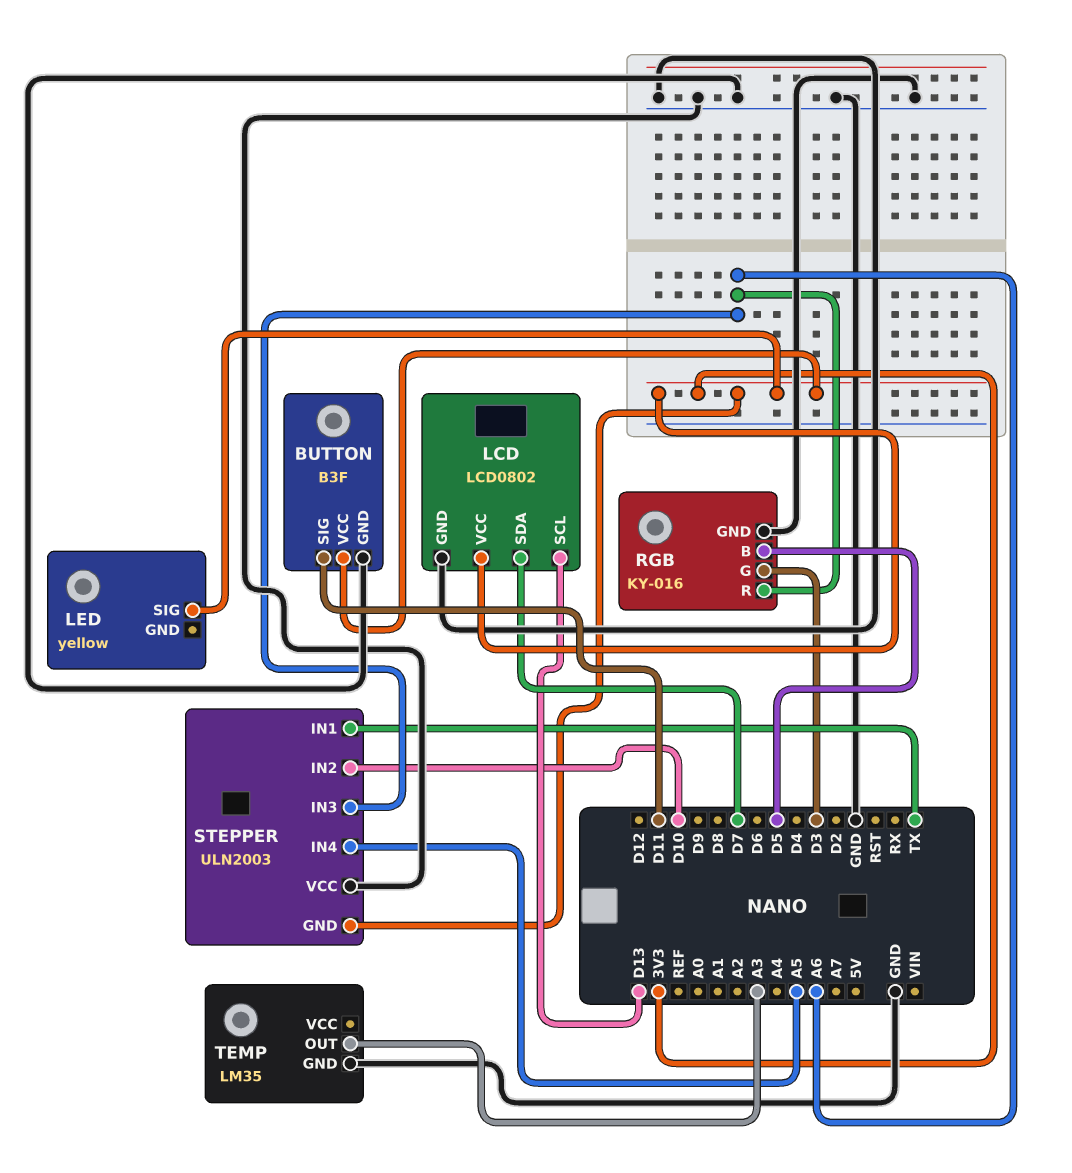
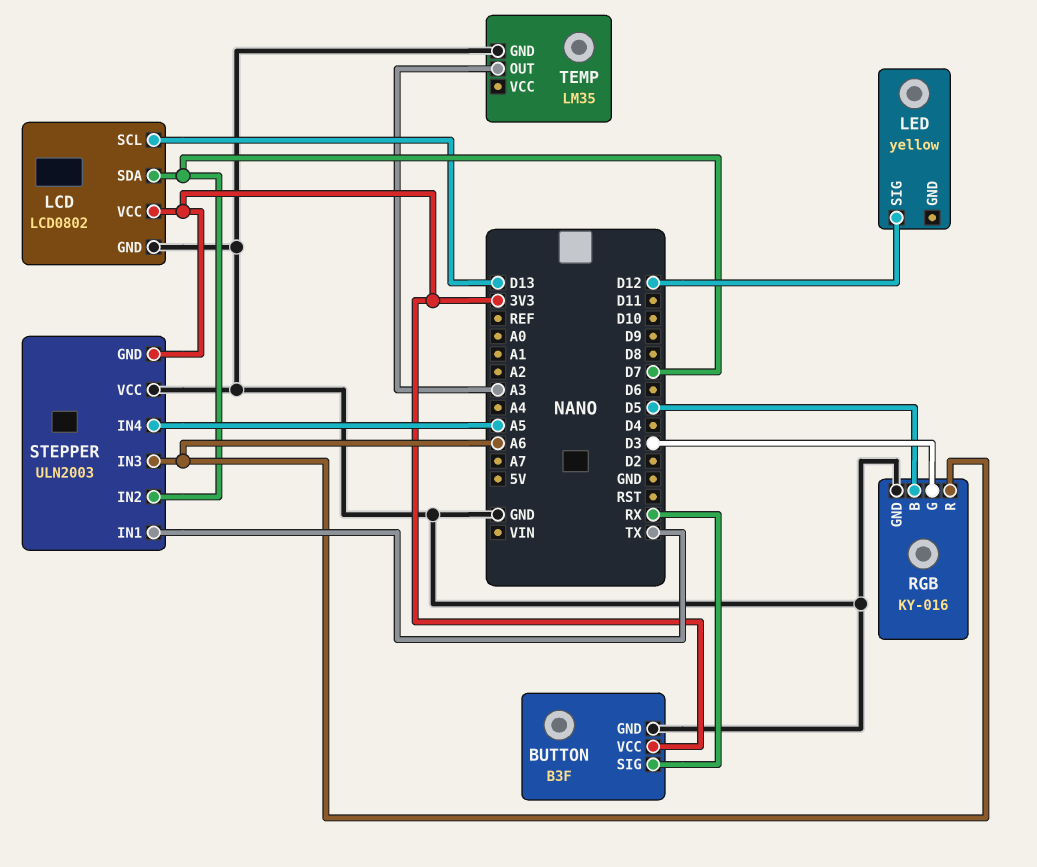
BUTTON pin SIG: D11 -> RX
LED pin SIG: 3V3 -> D12
STEPPER pin IN2: D10 -> D7

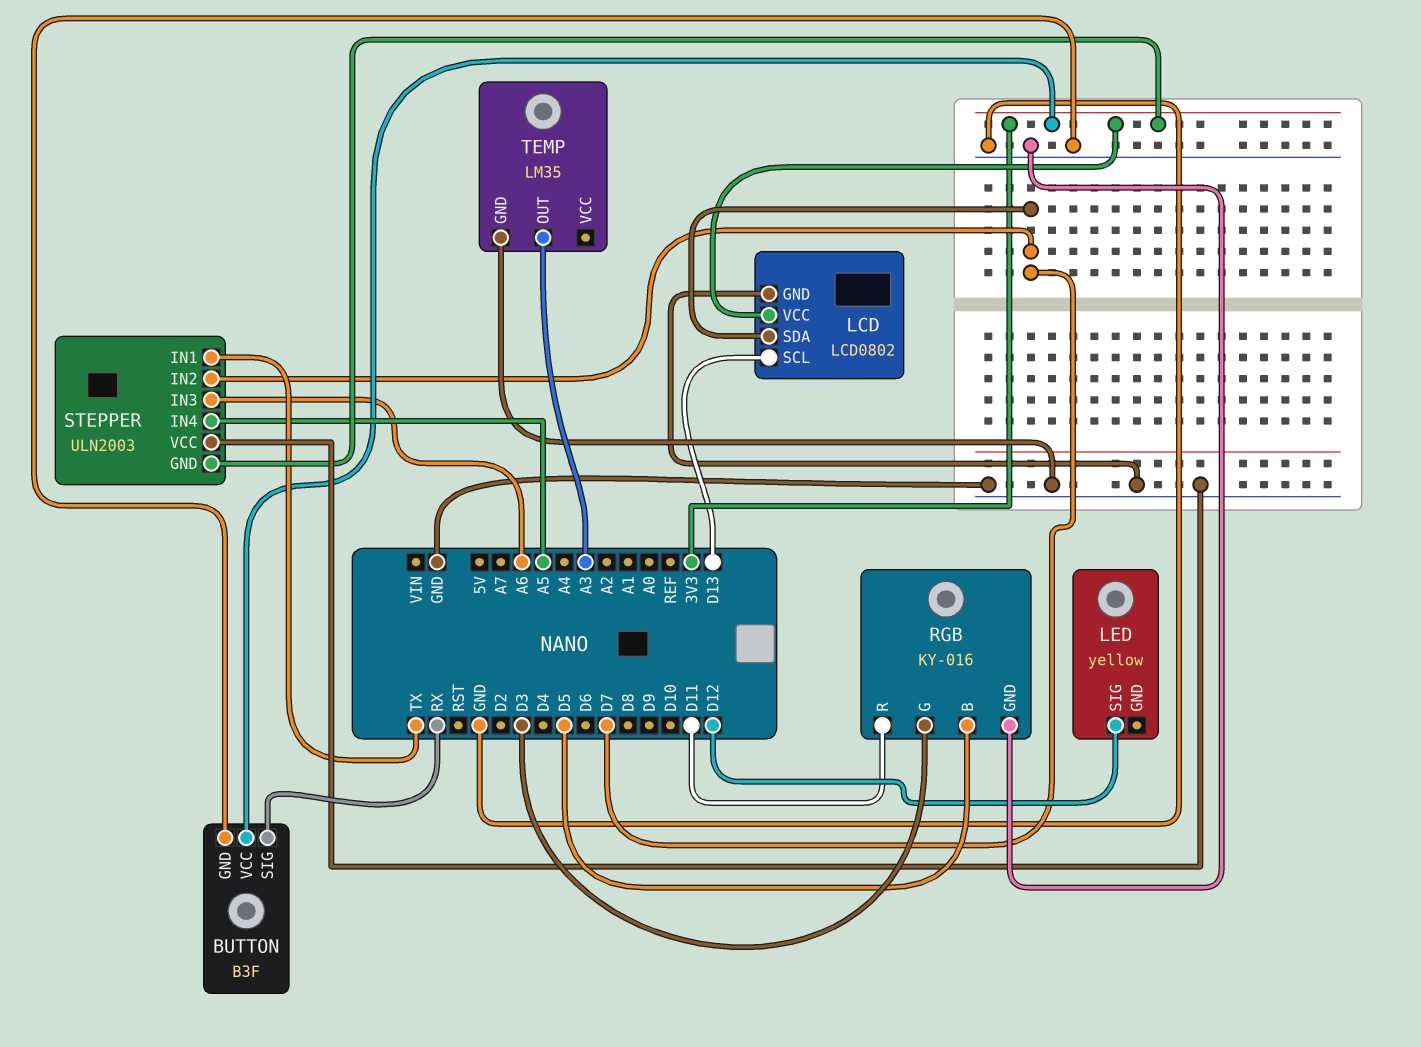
RGB pin R: A6 -> D11

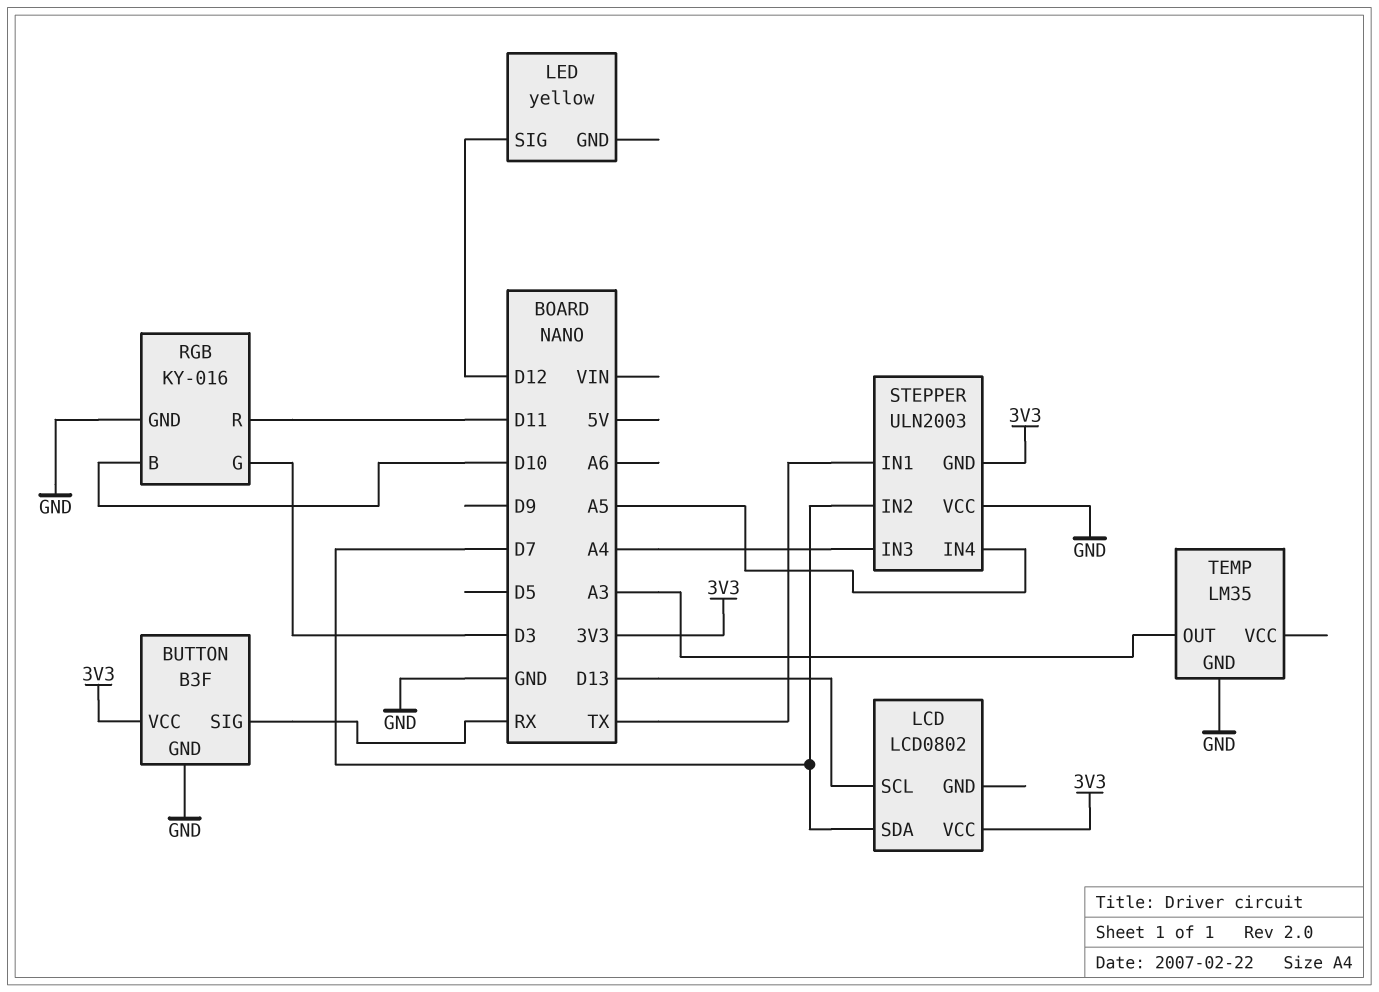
LCD pin GND: GND -> none
RGB pin B: D5 -> D10
STEPPER pin IN3: A6 -> A4

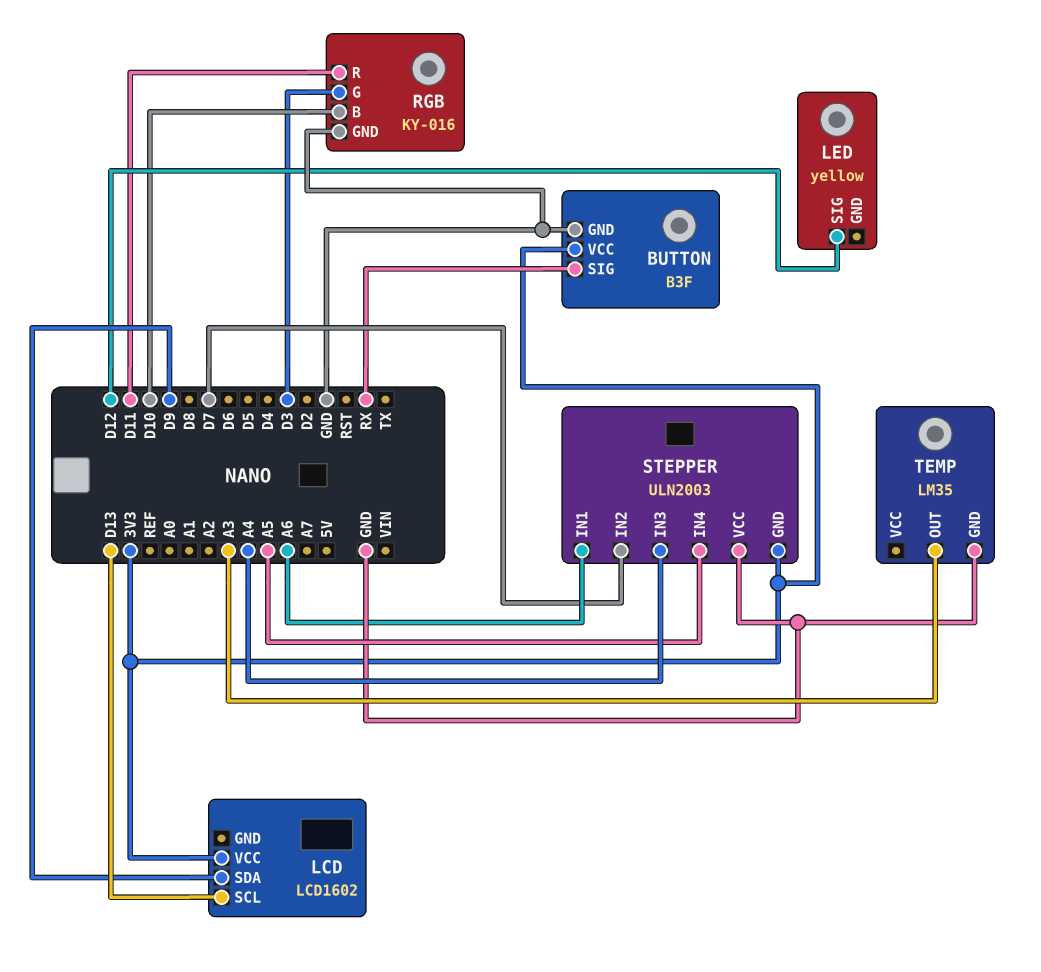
LCD: LCD0802 -> LCD1602
LCD pin SDA: D7 -> D9
STEPPER pin IN1: TX -> A6

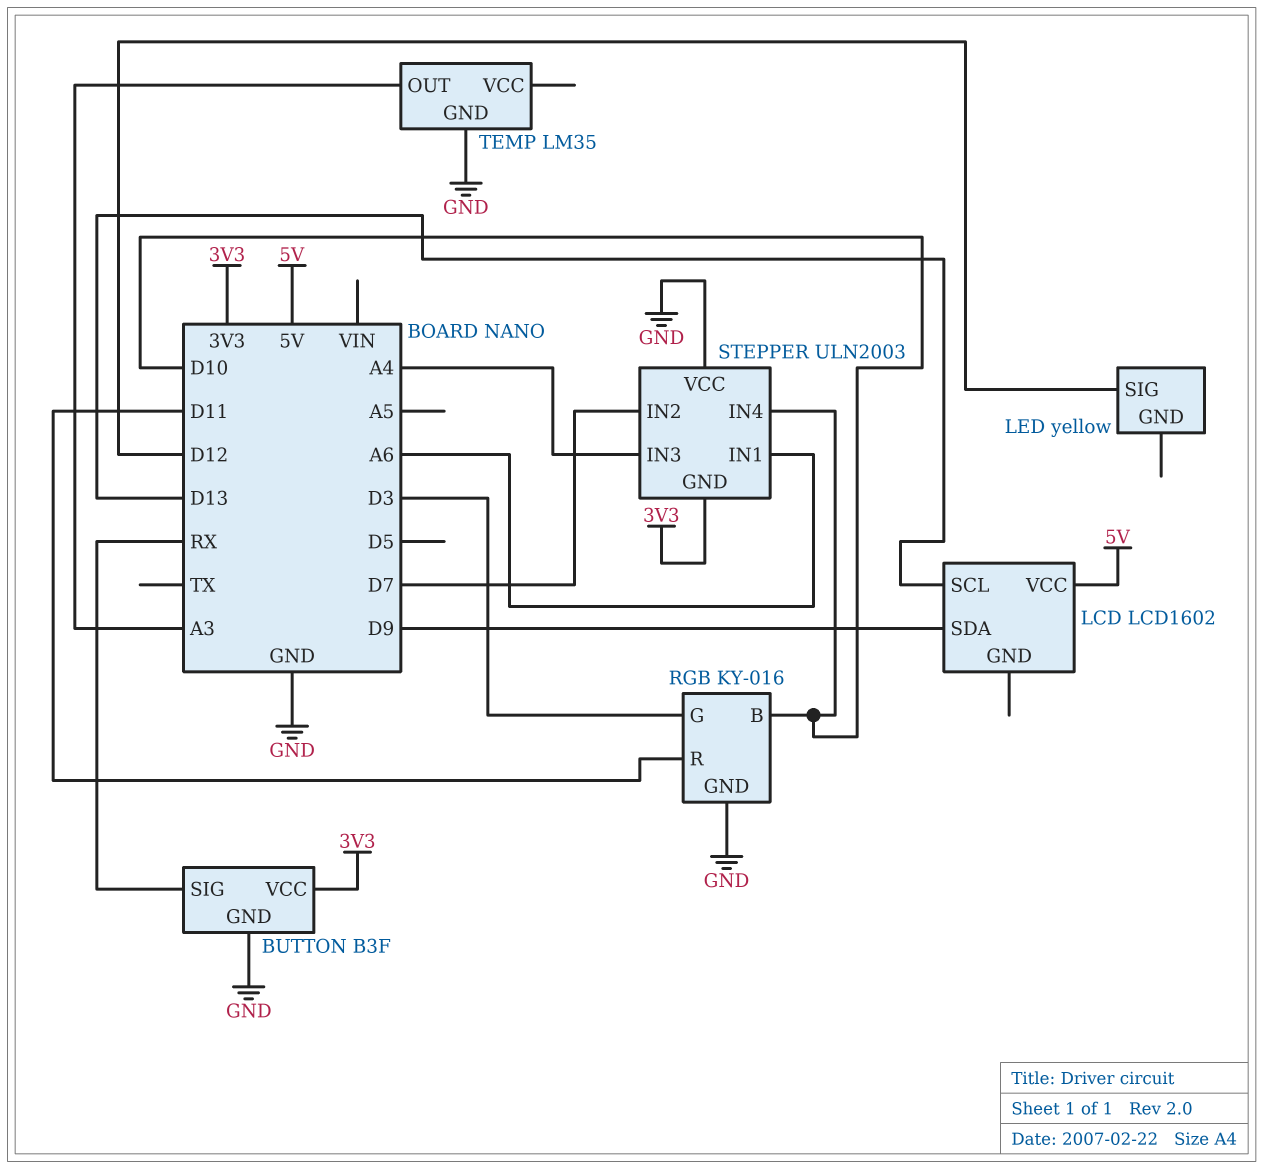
LCD pin VCC: 3V3 -> 5V
STEPPER pin IN4: A5 -> D10

